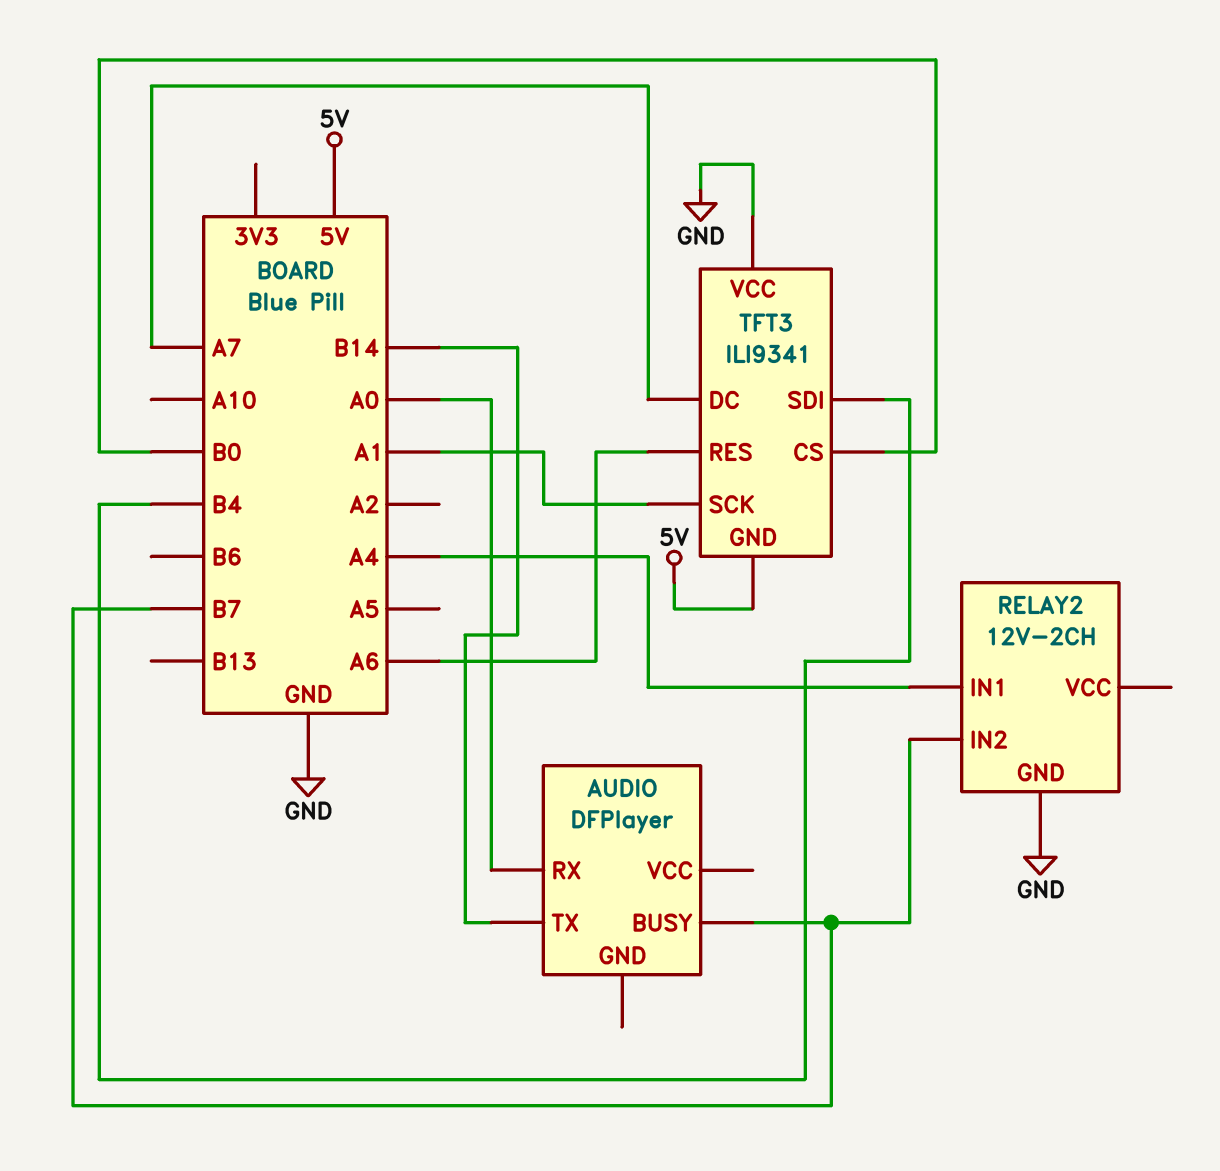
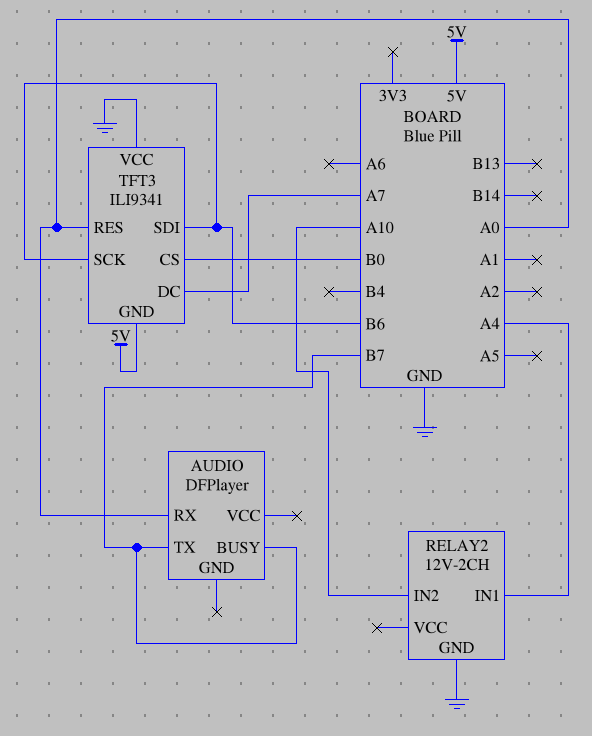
AUDIO pin TX: B14 -> B7
RELAY2 pin IN2: B7 -> A10
TFT3 pin RES: A6 -> A0
TFT3 pin SCK: A1 -> B6
TFT3 pin SDI: B4 -> B6

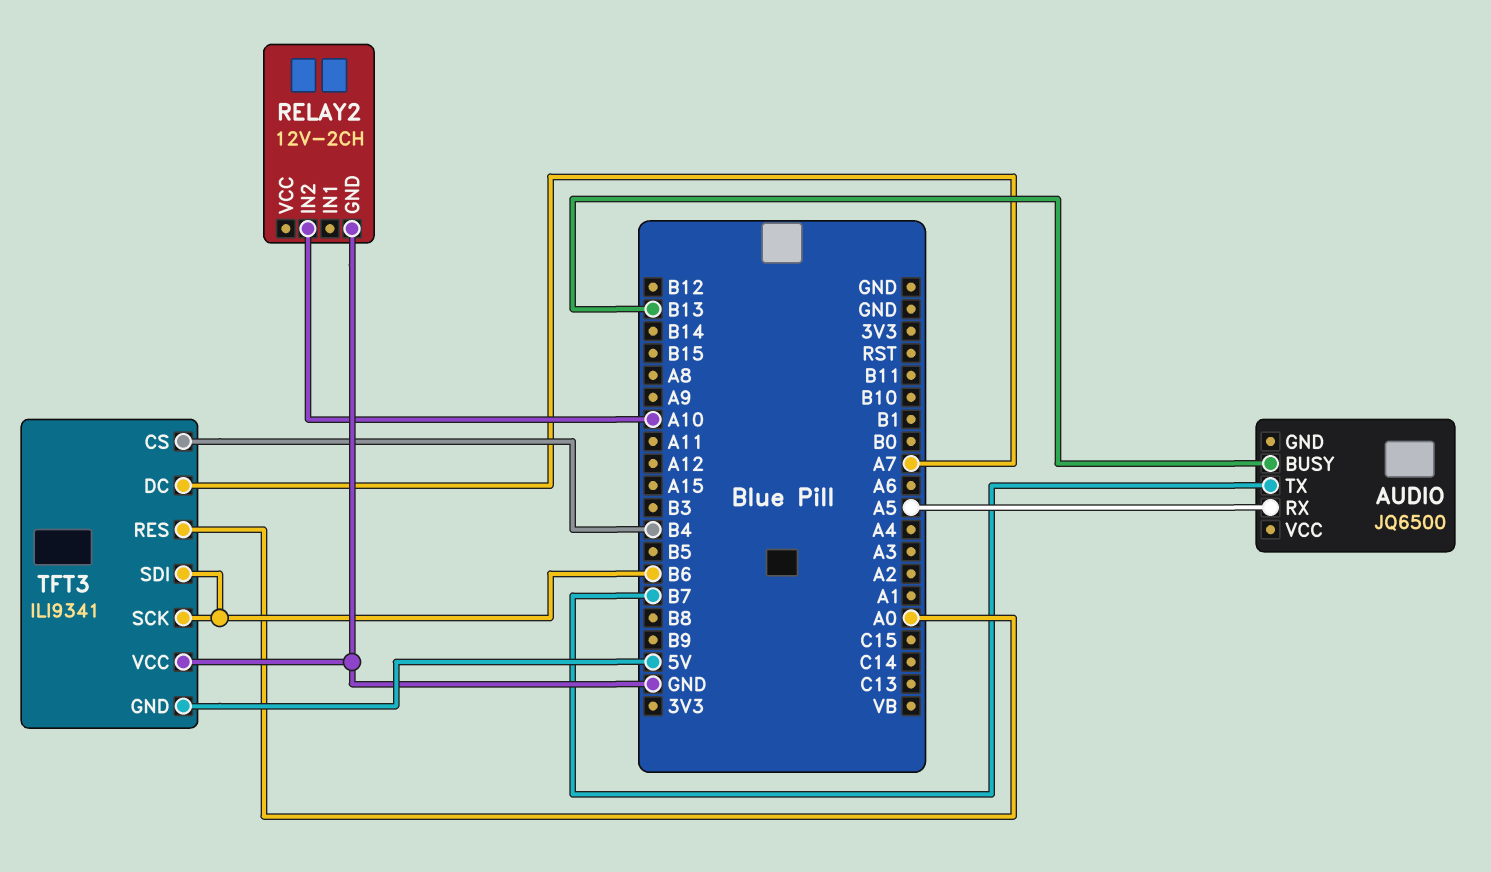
AUDIO: DFPlayer -> JQ6500
AUDIO pin BUSY: B7 -> B13
AUDIO pin RX: A0 -> A5
RELAY2 pin IN1: A4 -> none
TFT3 pin CS: B0 -> B4

